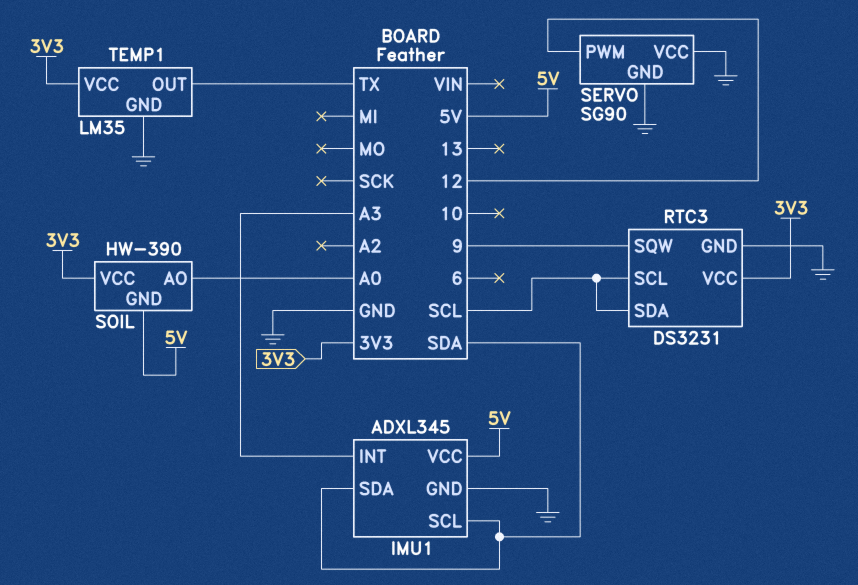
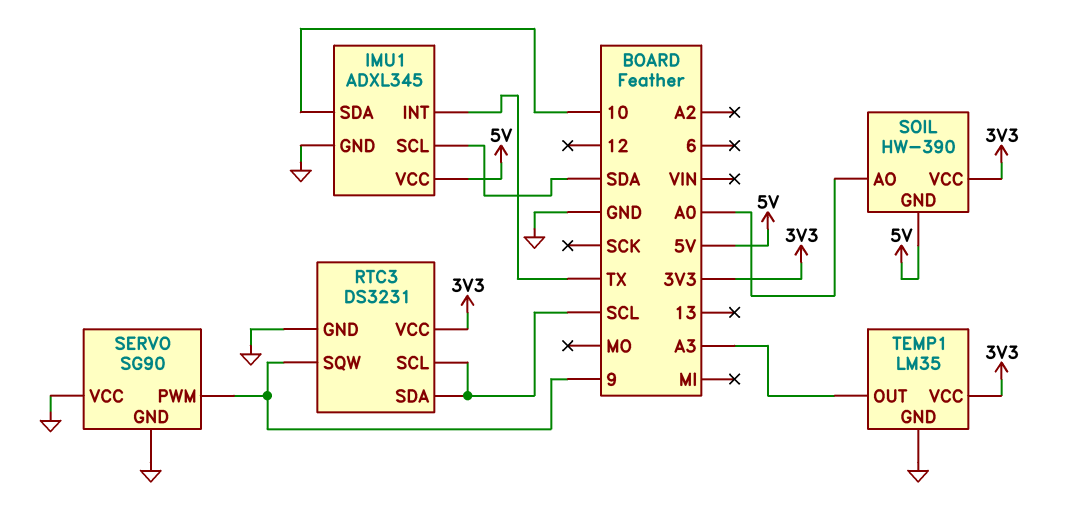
IMU1 pin INT: A3 -> TX
IMU1 pin SDA: SDA -> 10
SERVO pin PWM: 12 -> 9
TEMP1 pin OUT: TX -> A3

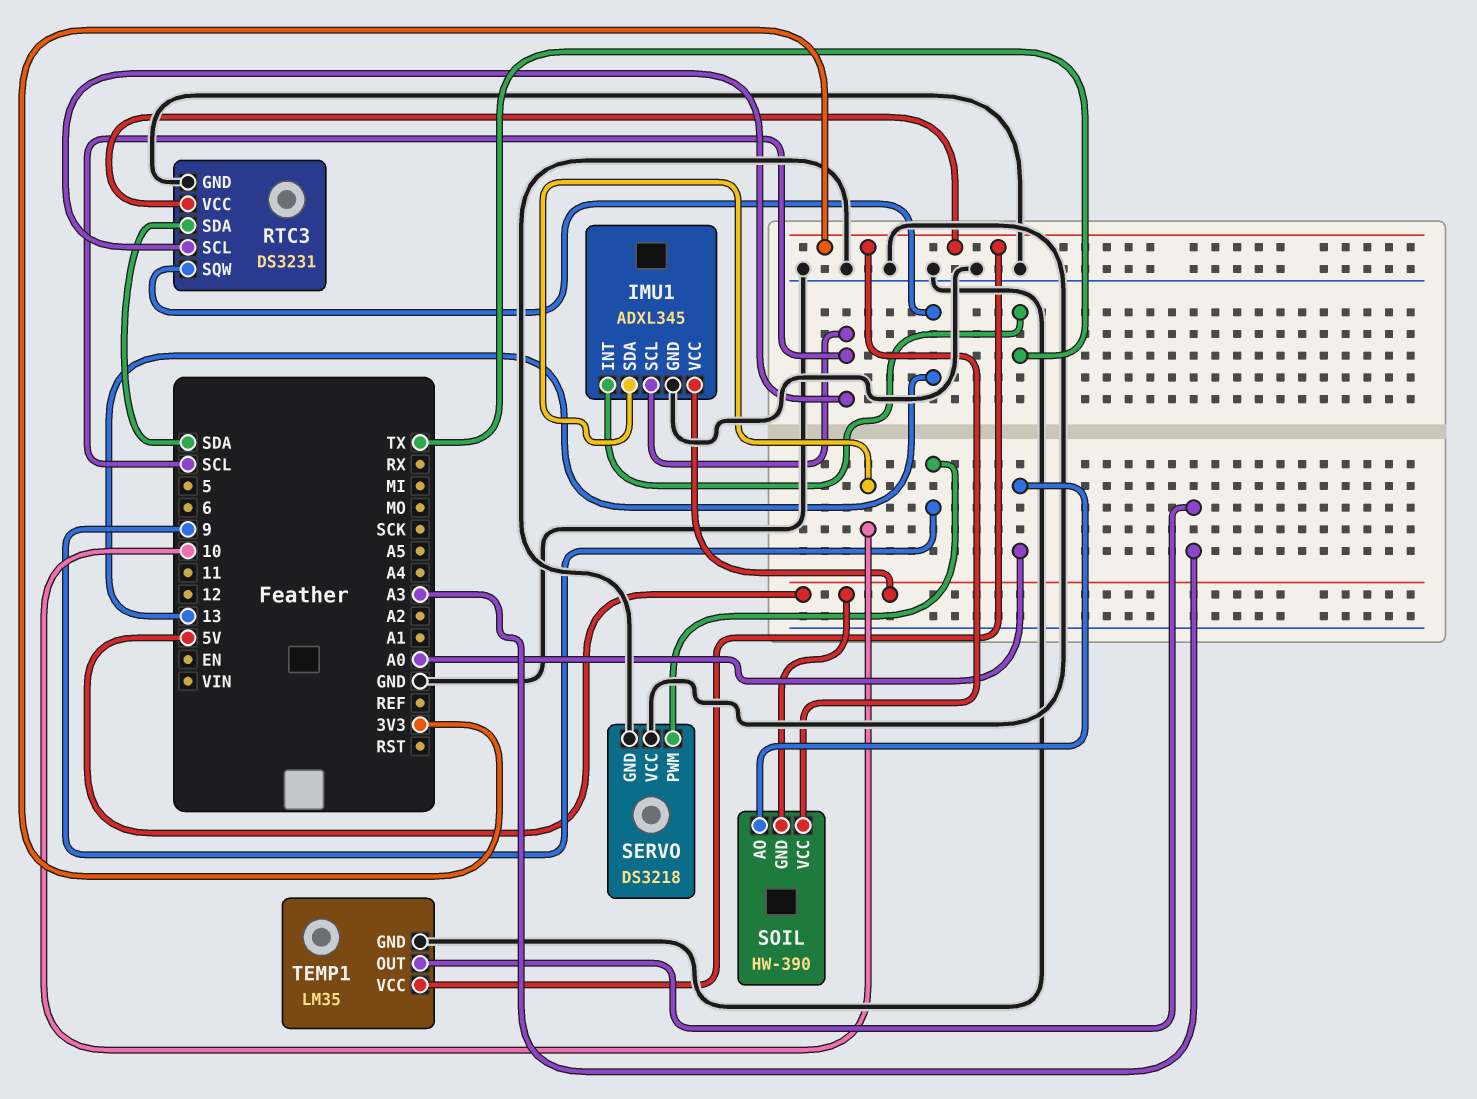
IMU1 pin SCL: SDA -> SCL
RTC3 pin SDA: SCL -> SDA
RTC3 pin SQW: 9 -> 13
SERVO: SG90 -> DS3218

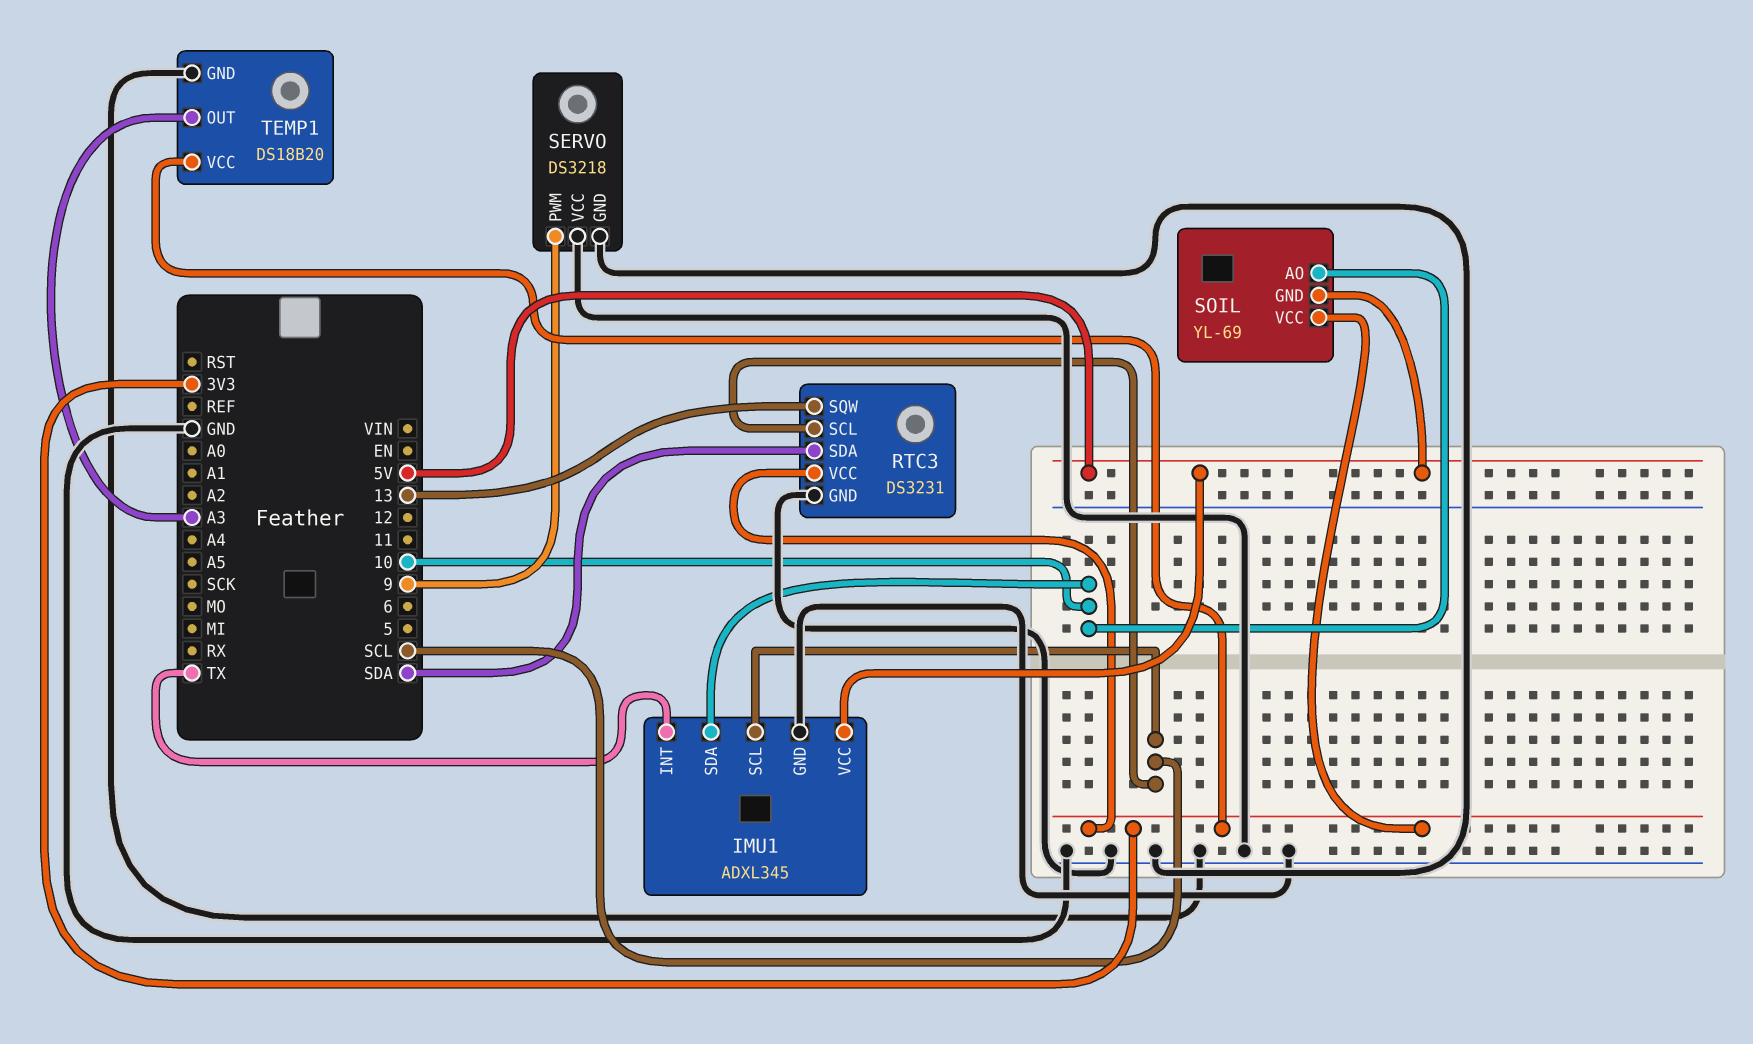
SOIL: HW-390 -> YL-69
SOIL pin AO: A0 -> 10
TEMP1: LM35 -> DS18B20

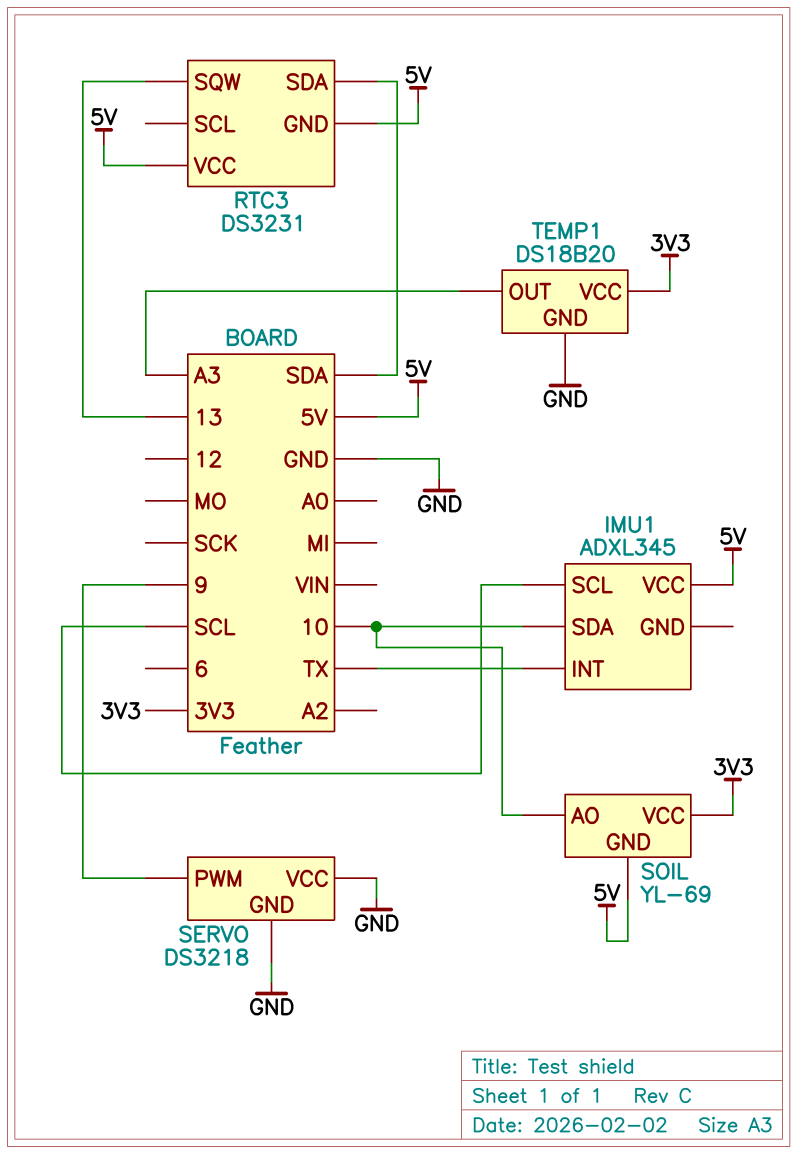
IMU1 pin GND: GND -> none
RTC3 pin GND: GND -> 5V
RTC3 pin SCL: SCL -> none
RTC3 pin VCC: 3V3 -> 5V

